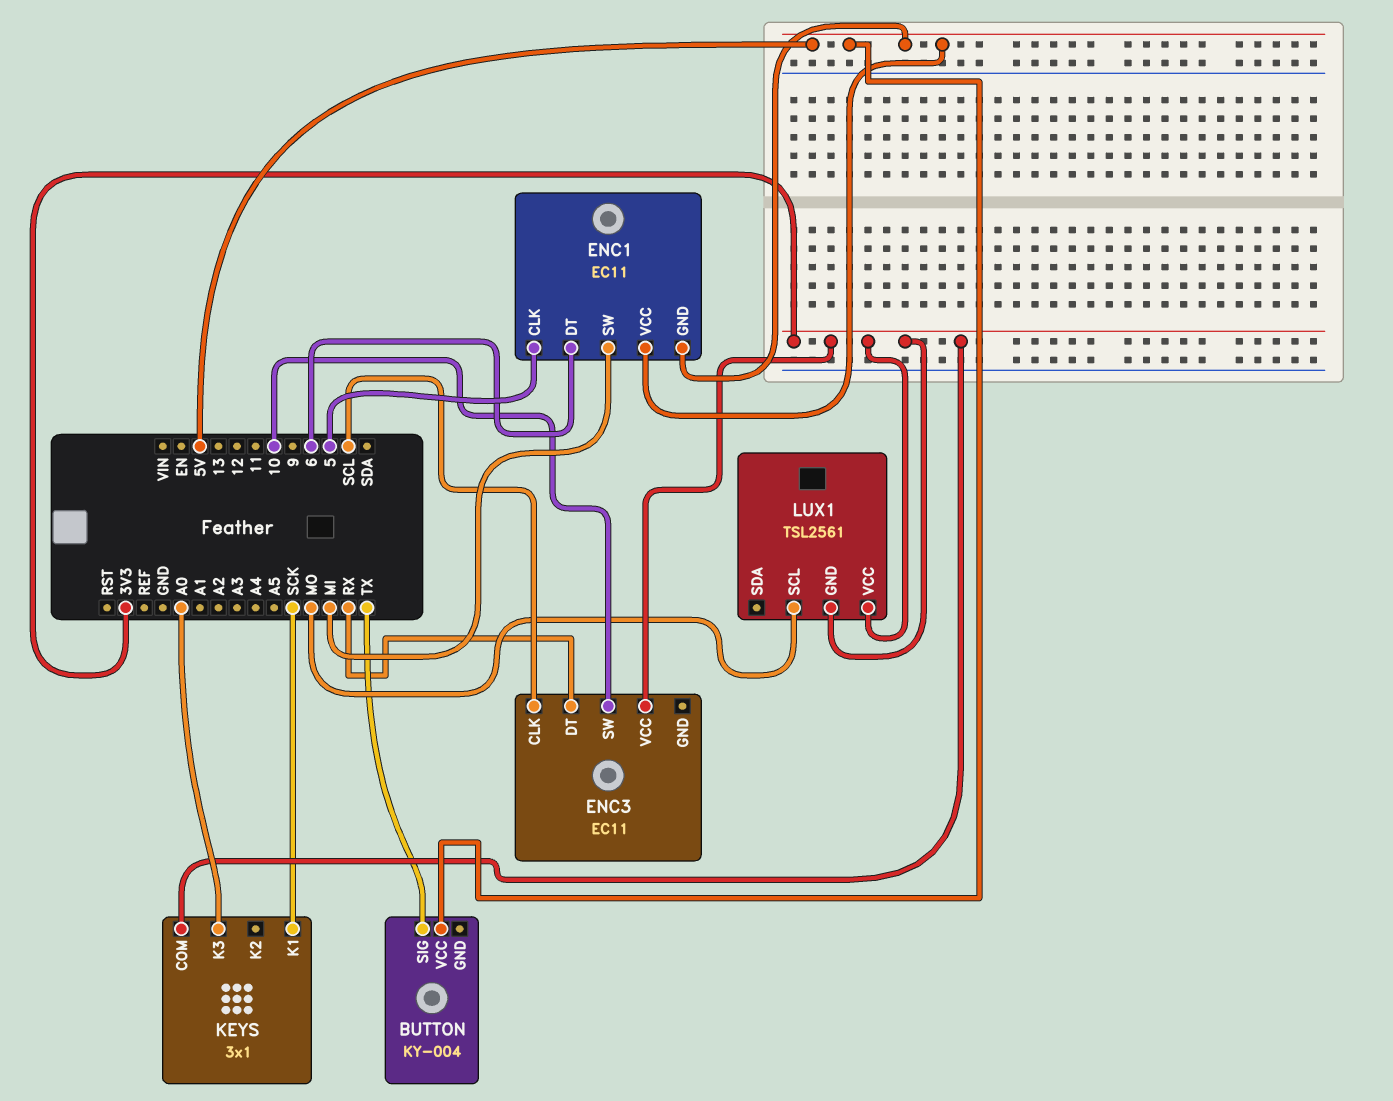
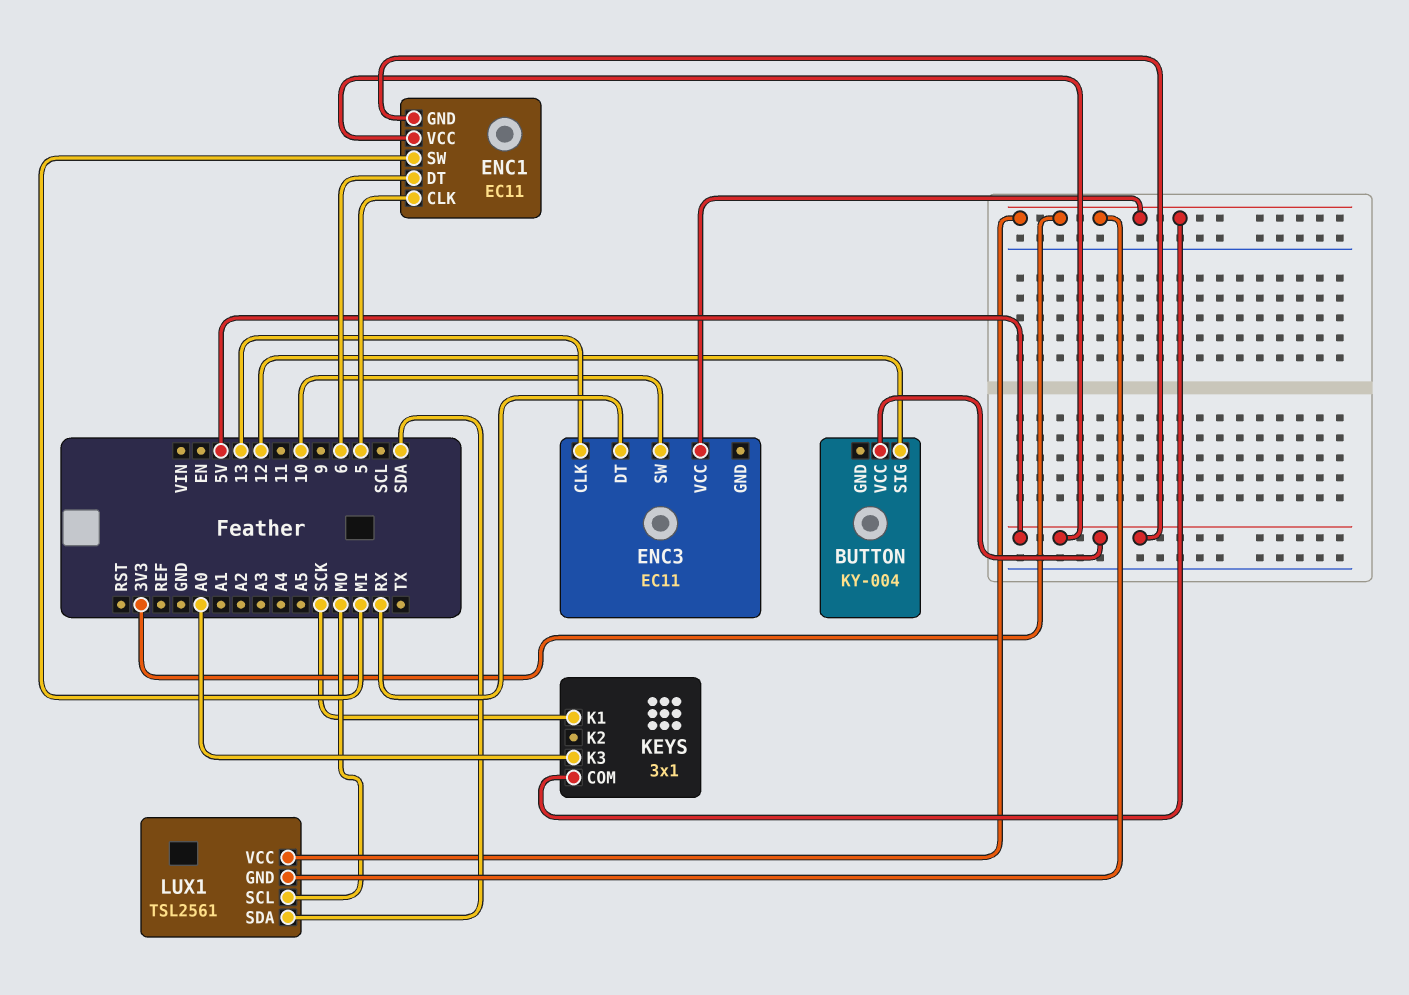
BUTTON pin SIG: TX -> 12
ENC3 pin CLK: SCL -> 13
LUX1 pin SDA: none -> SDA

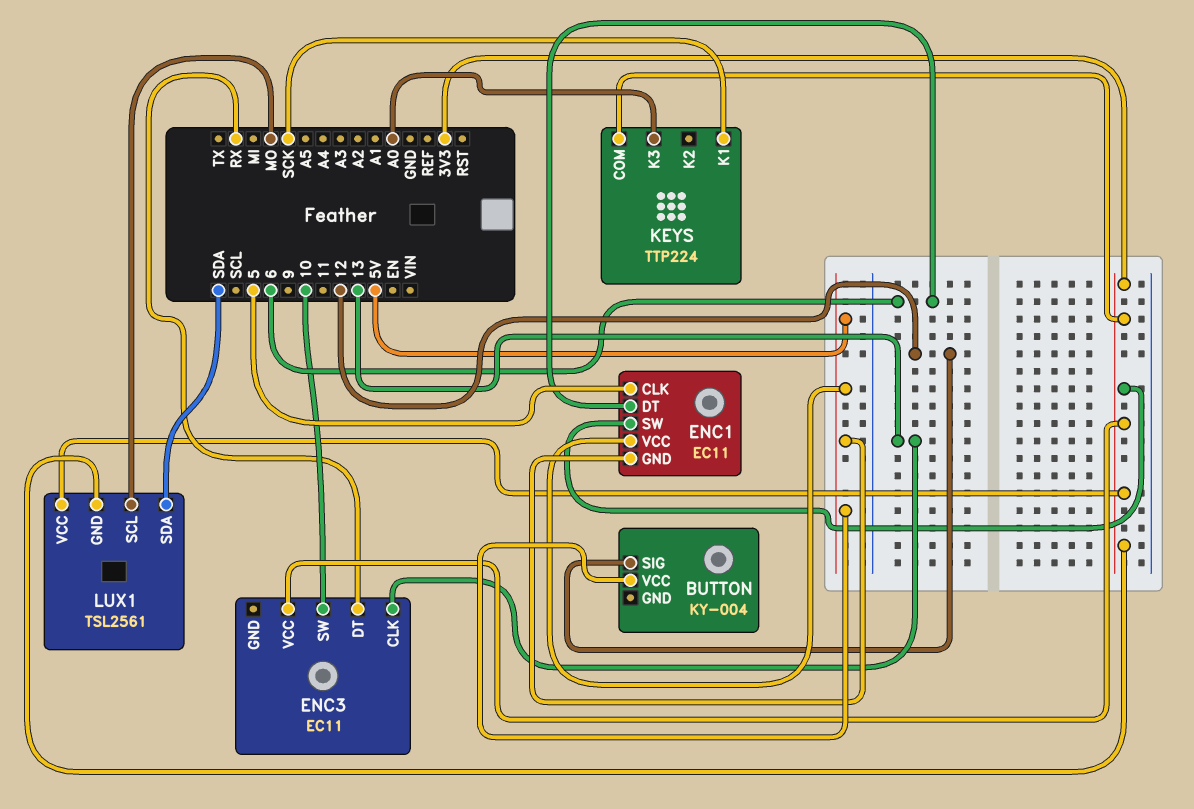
ENC1 pin SW: MI -> 3V3
KEYS: 3x1 -> TTP224

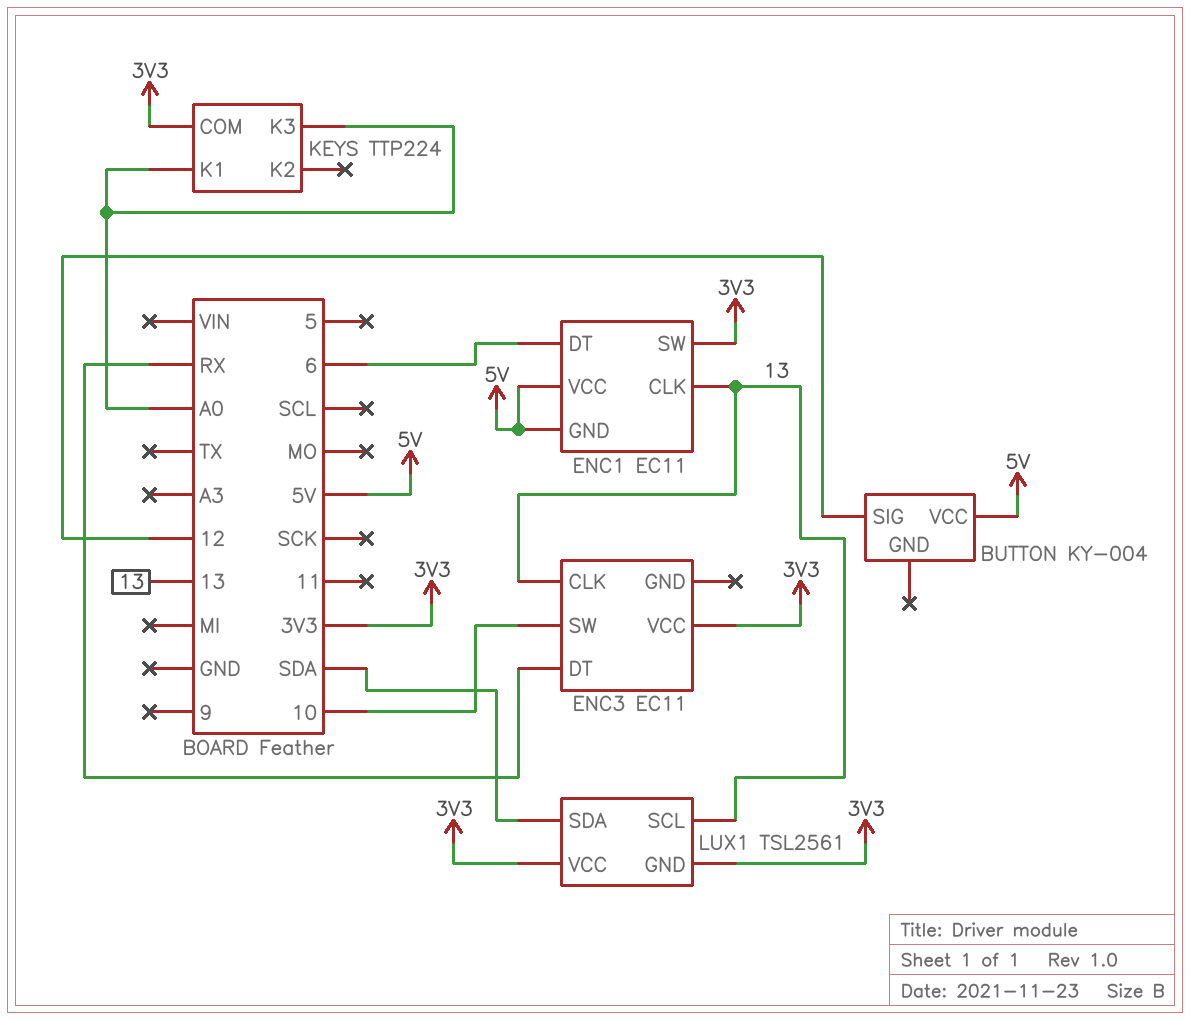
ENC1 pin CLK: 5 -> 13
KEYS pin K1: SCK -> A0
LUX1 pin SCL: MO -> 13

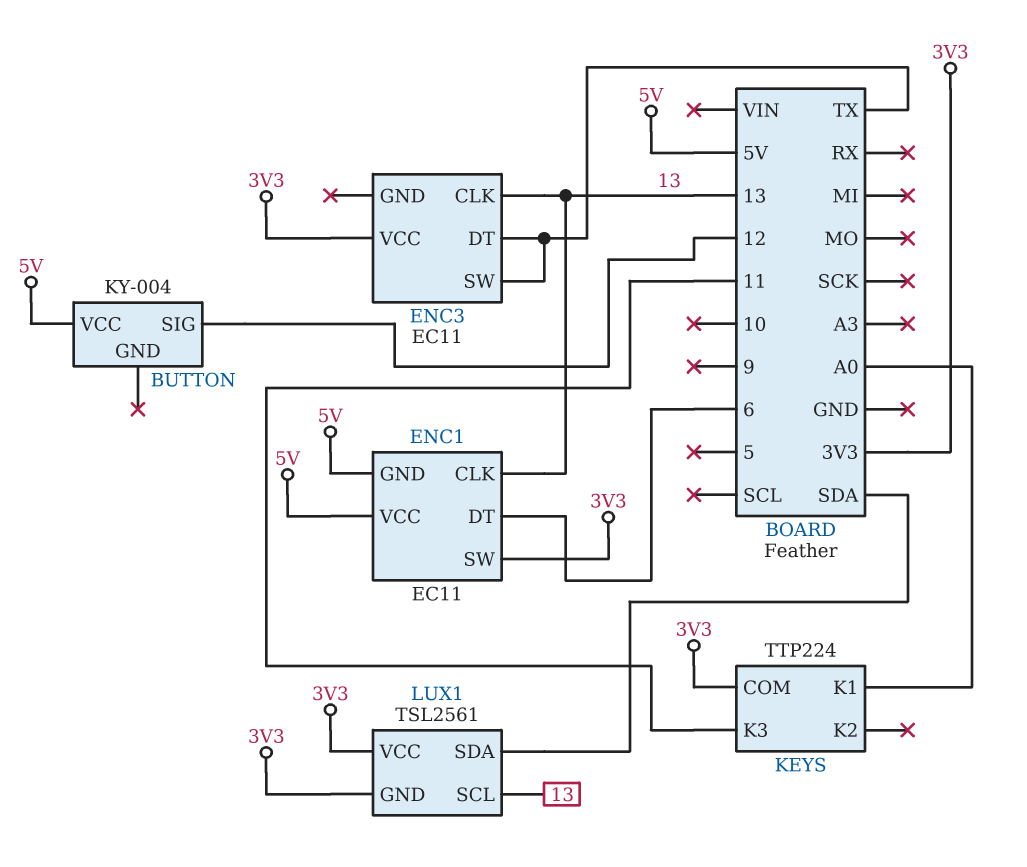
ENC3 pin DT: RX -> TX
ENC3 pin SW: 10 -> TX
KEYS pin K3: A0 -> 11

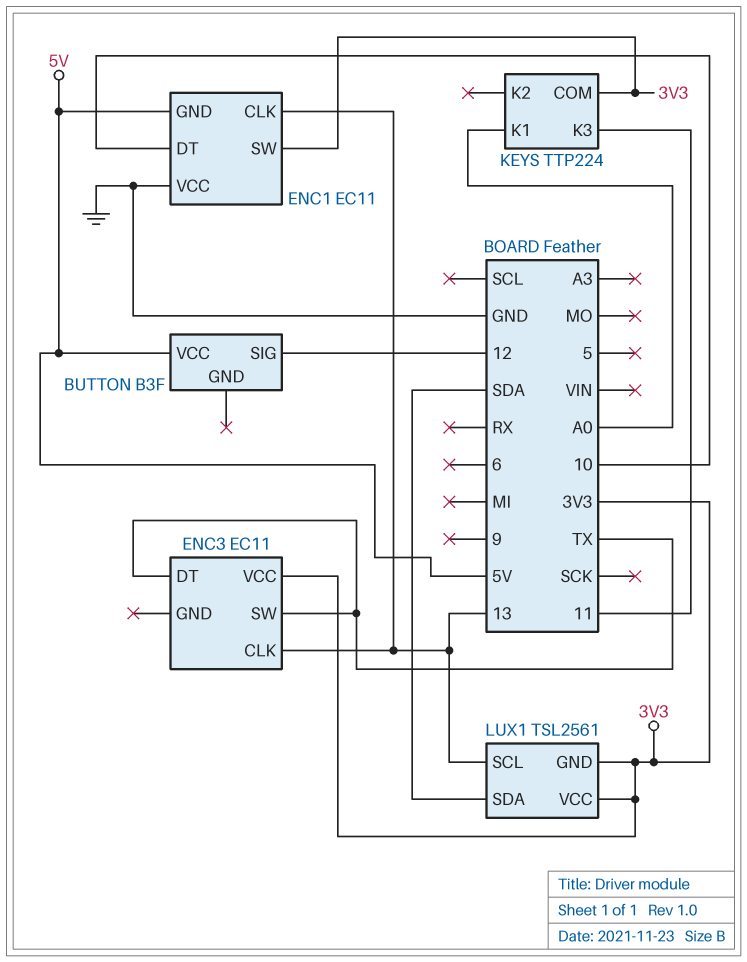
BUTTON: KY-004 -> B3F
ENC1 pin DT: 6 -> 10
ENC1 pin VCC: 5V -> GND

